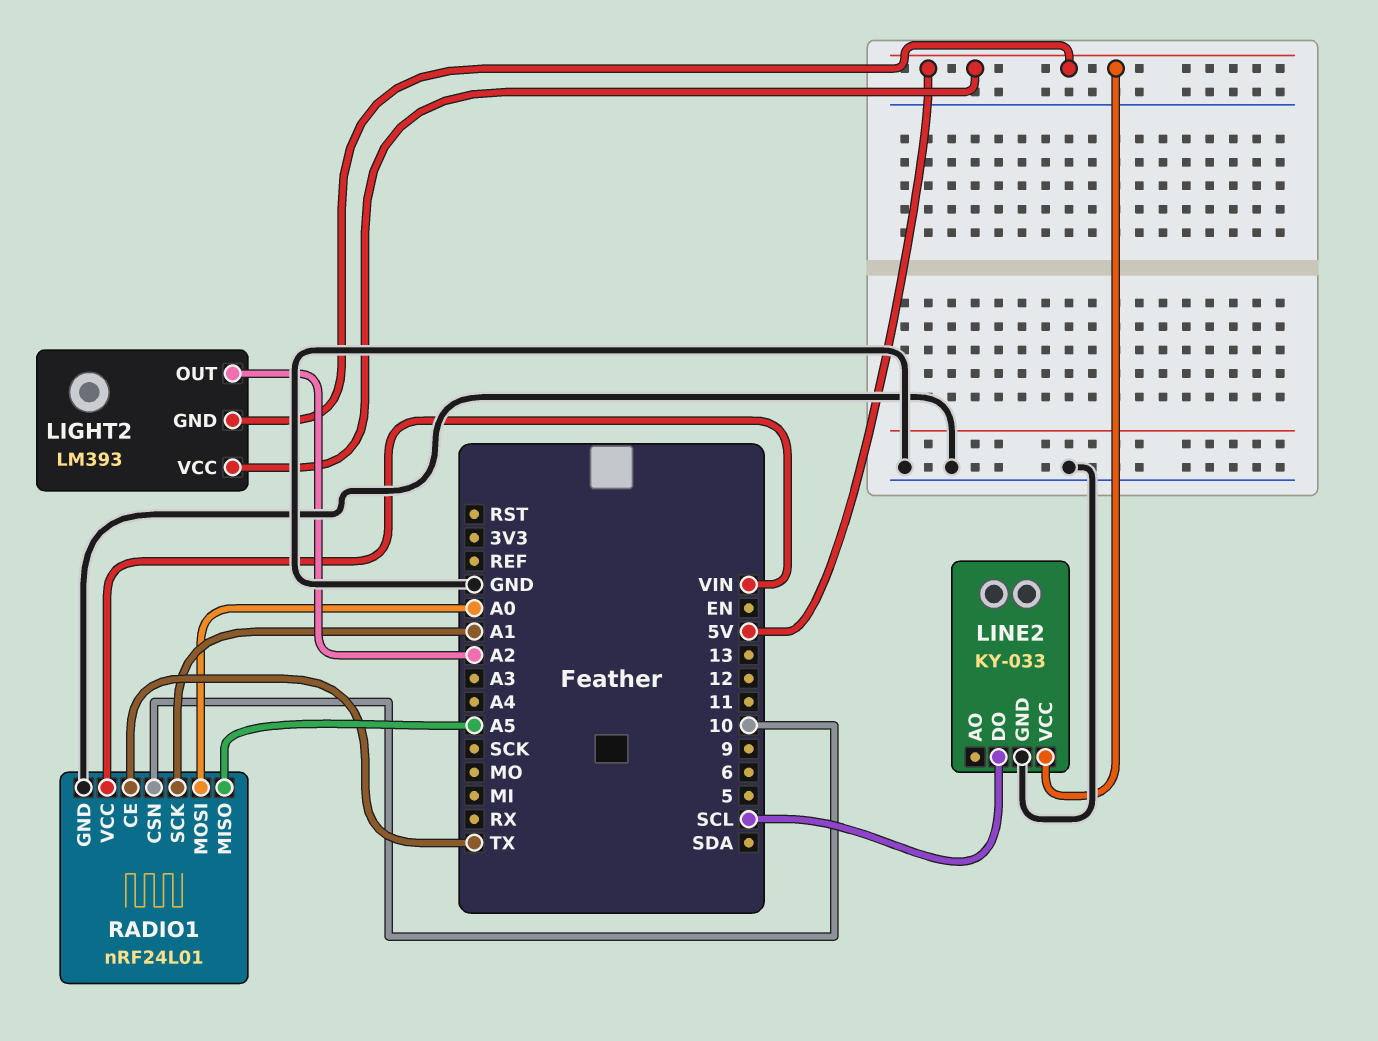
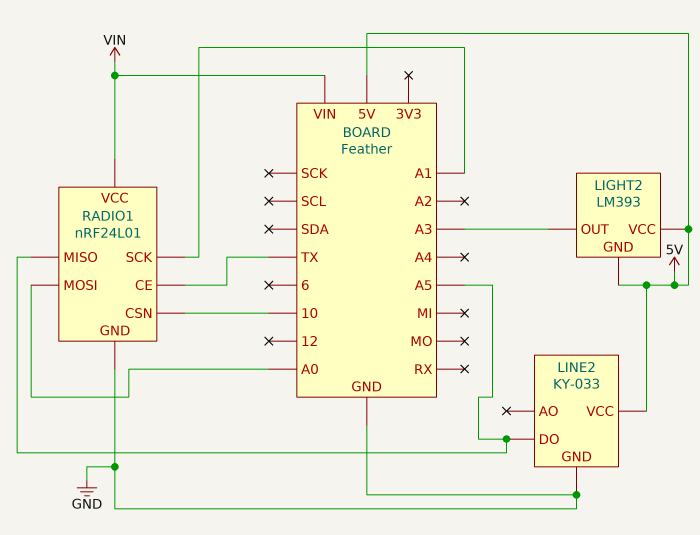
LIGHT2 pin OUT: A2 -> A3
LINE2 pin DO: SCL -> A5

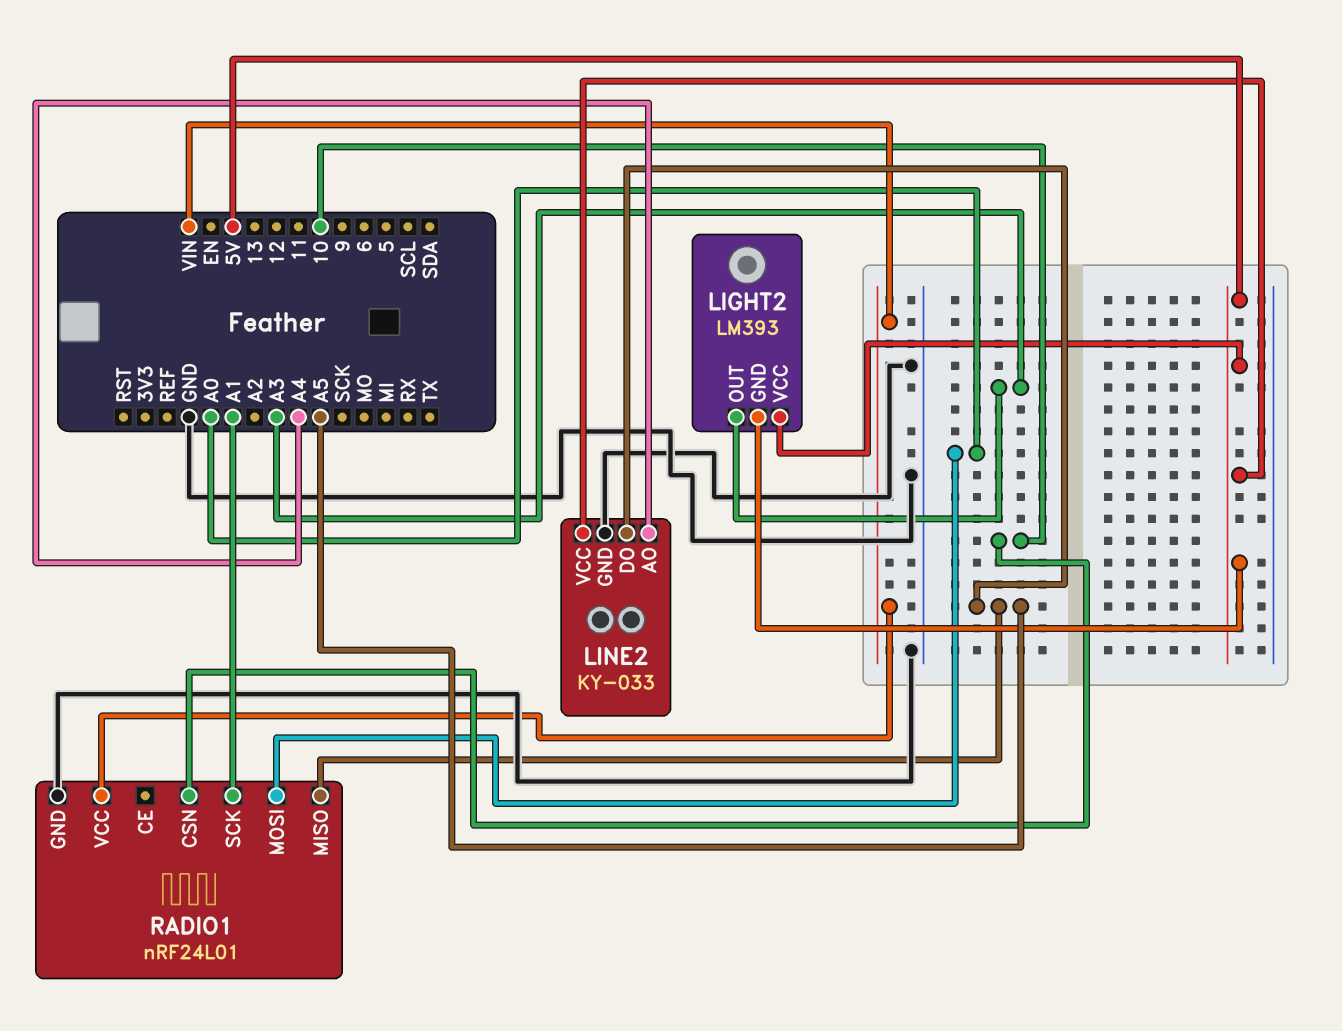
LINE2 pin AO: none -> A4
RADIO1 pin CE: TX -> none

